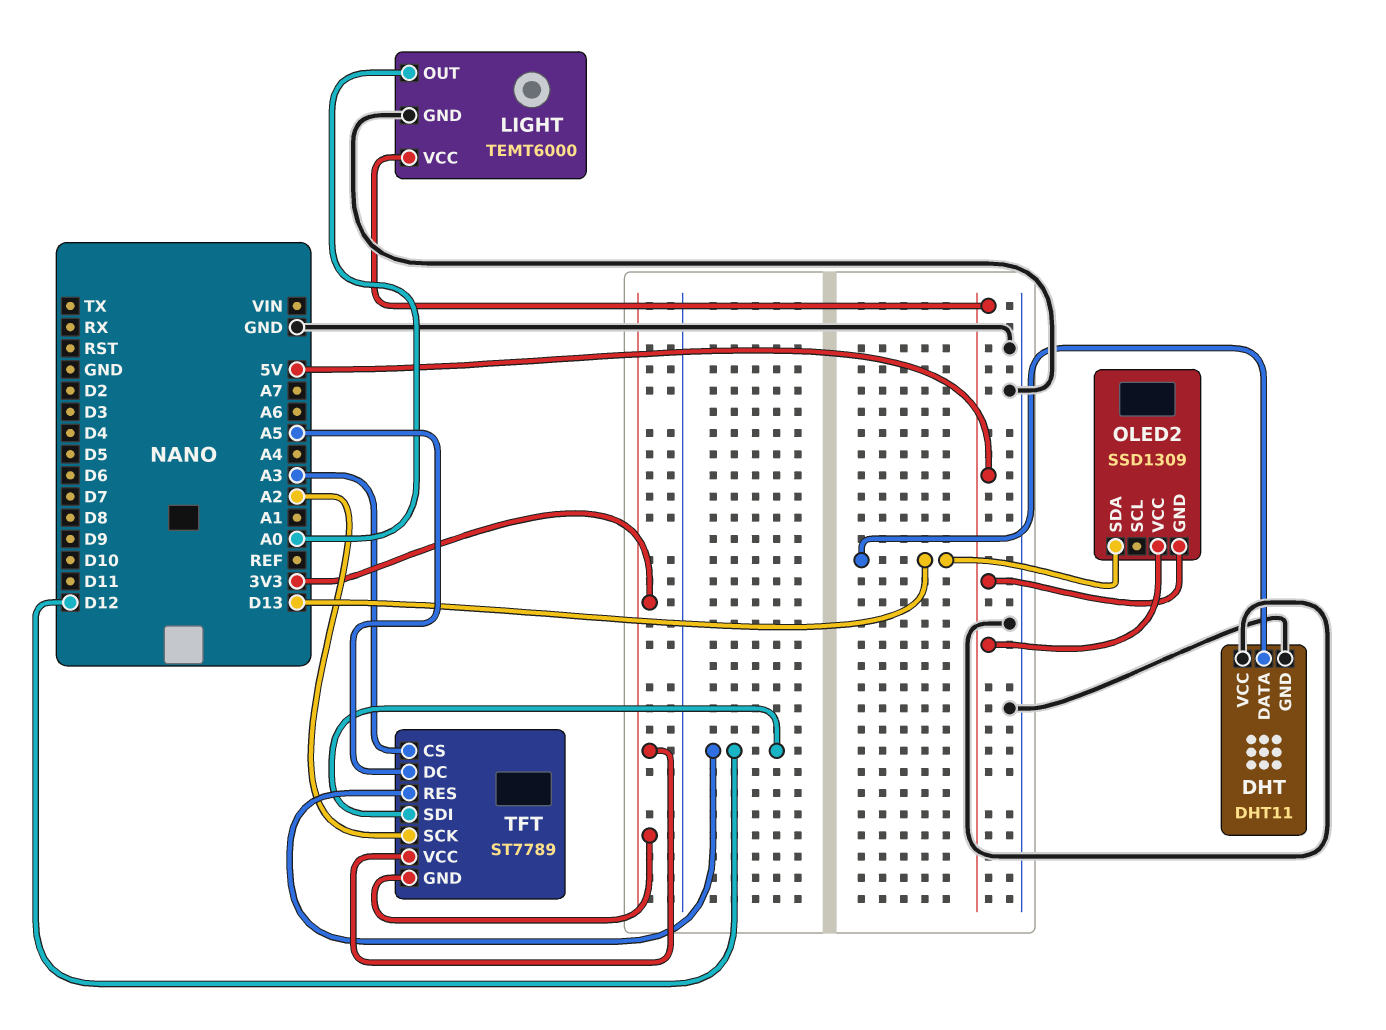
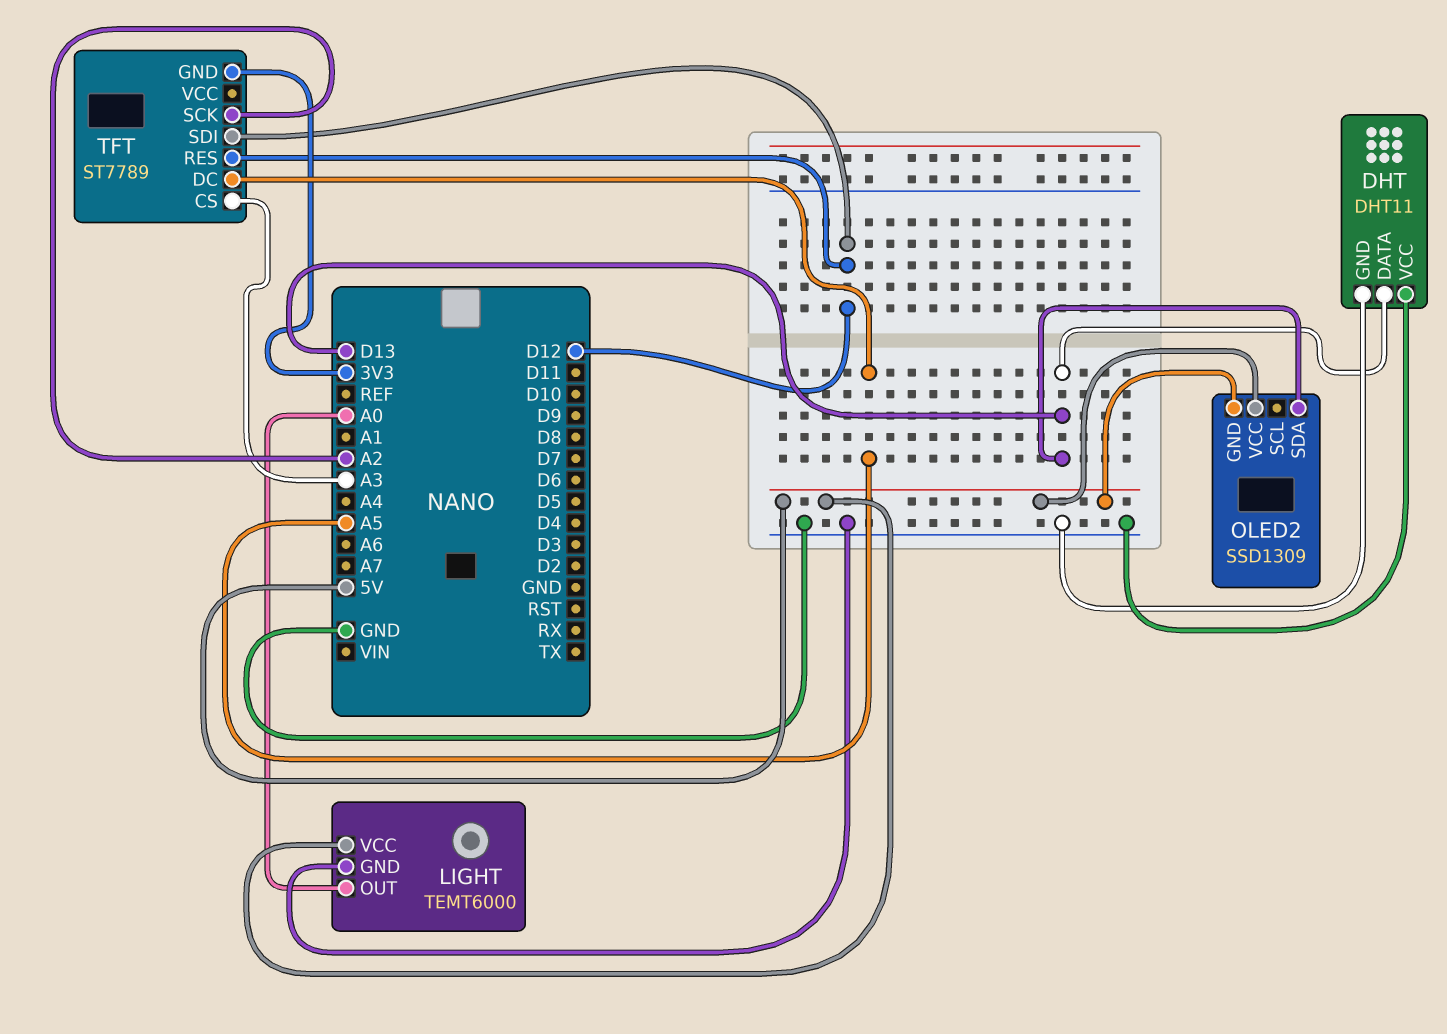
TFT pin VCC: 3V3 -> none

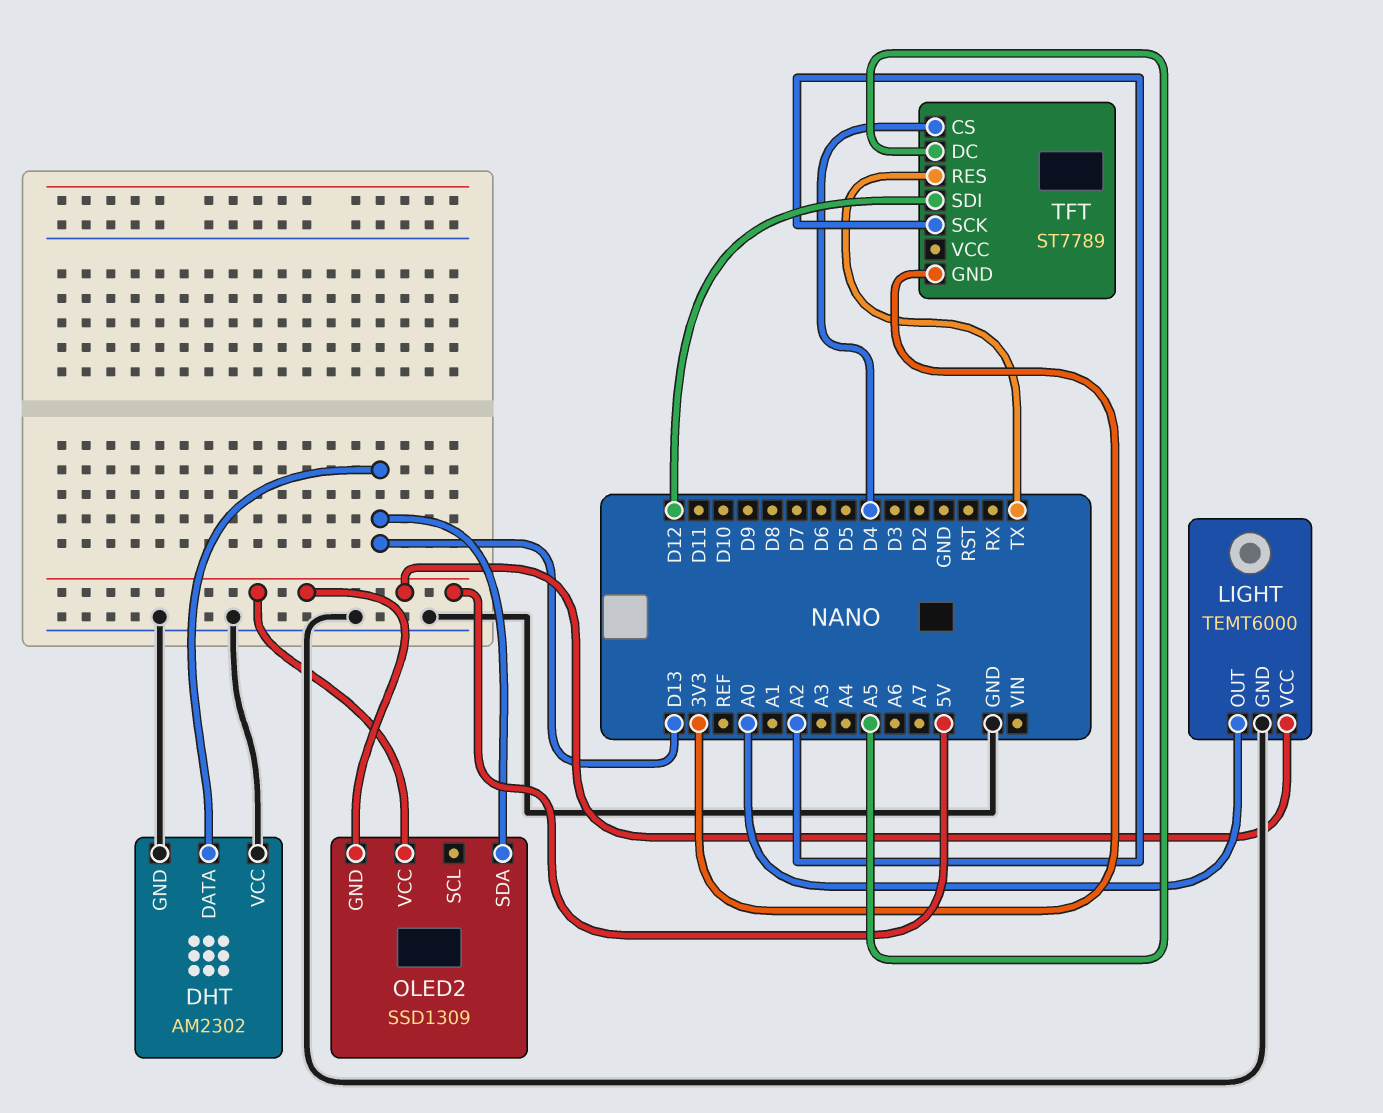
DHT: DHT11 -> AM2302
TFT pin CS: A3 -> D4
TFT pin RES: D12 -> TX

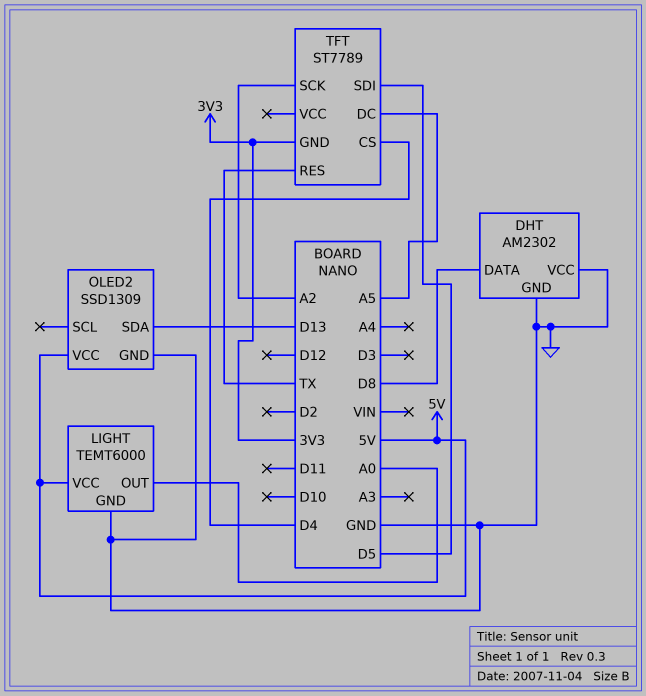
DHT pin DATA: D13 -> D8
OLED2 pin GND: 5V -> GND
TFT pin SDI: D12 -> D5

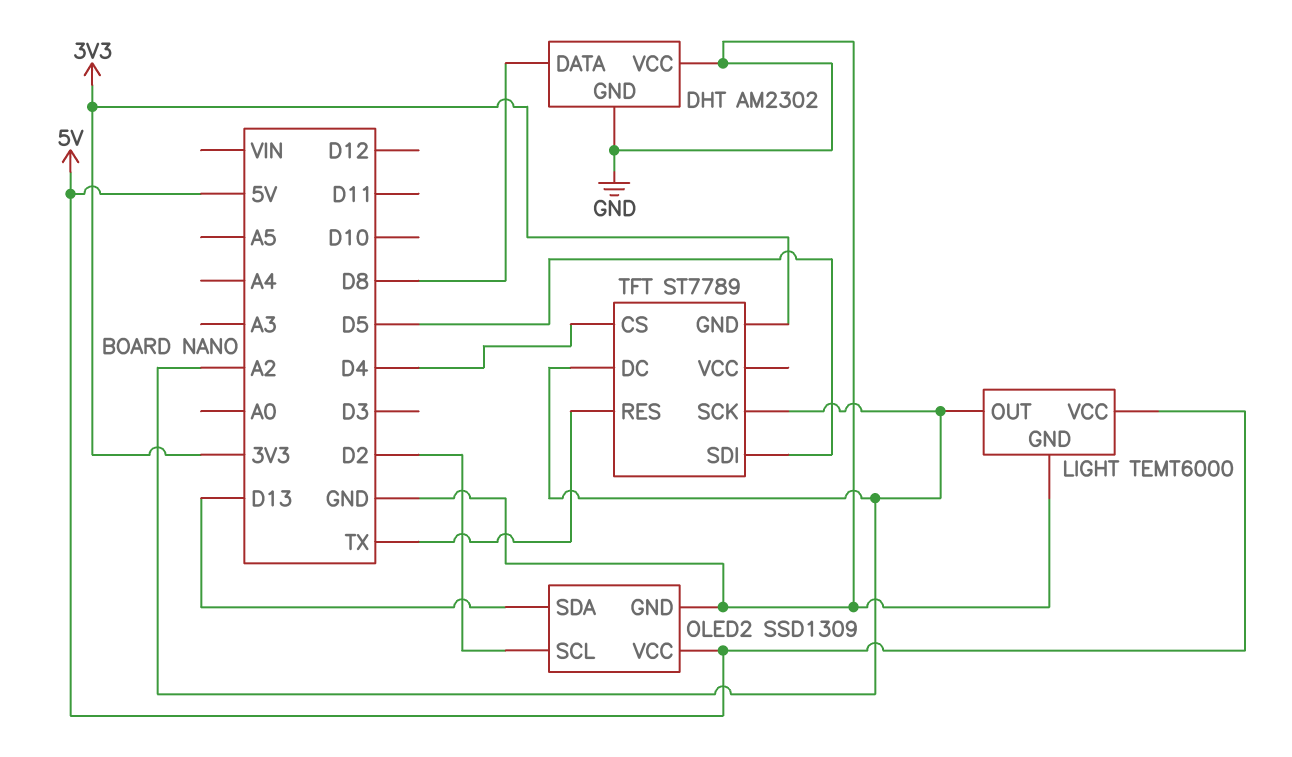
LIGHT pin OUT: A0 -> A2
OLED2 pin SCL: none -> D2
TFT pin DC: A5 -> A2

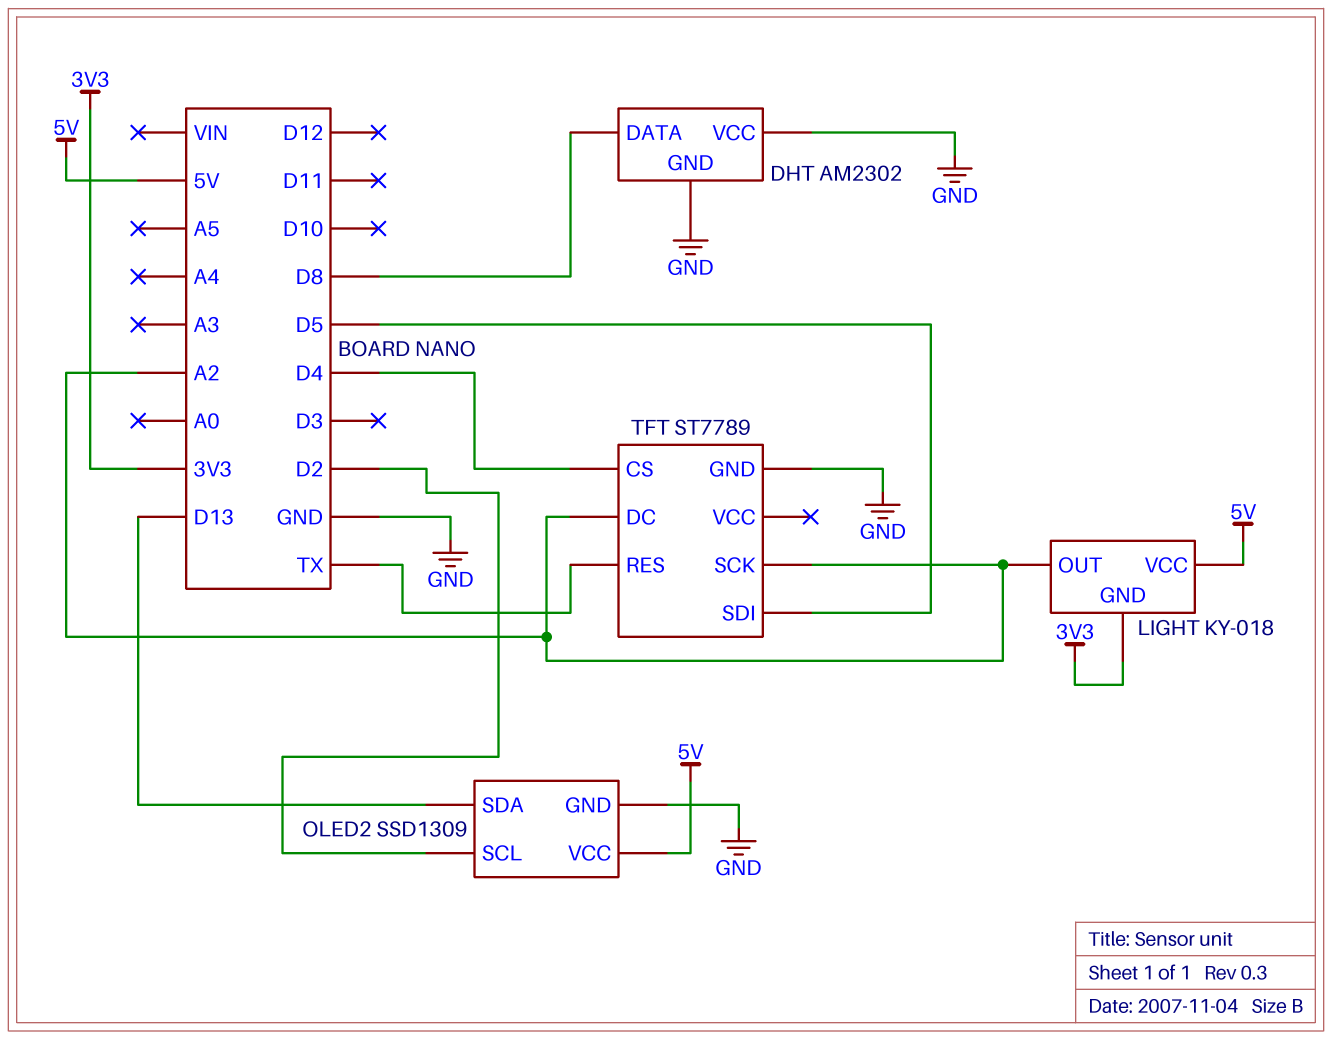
LIGHT: TEMT6000 -> KY-018
LIGHT pin GND: GND -> 3V3
TFT pin GND: 3V3 -> GND

